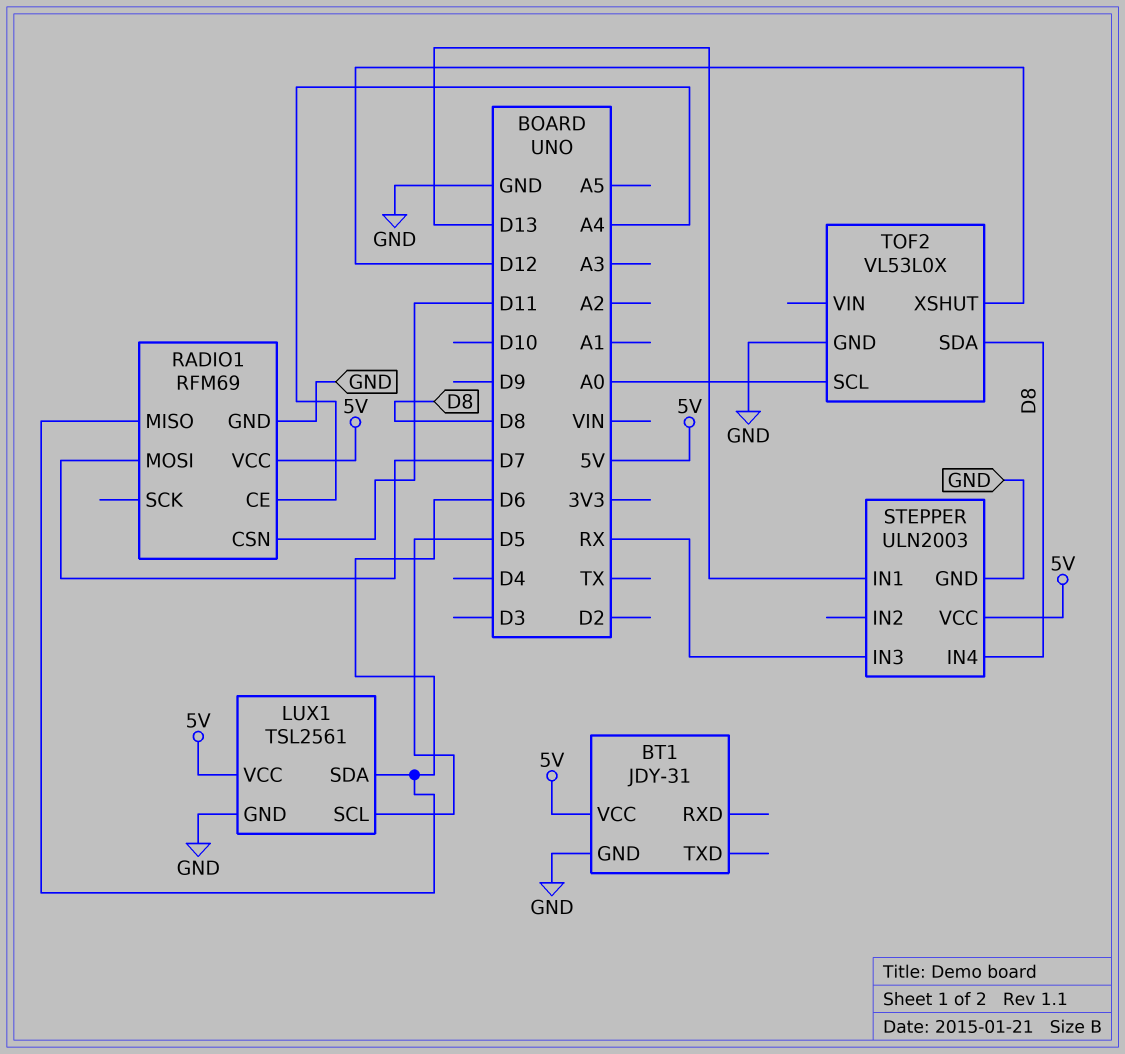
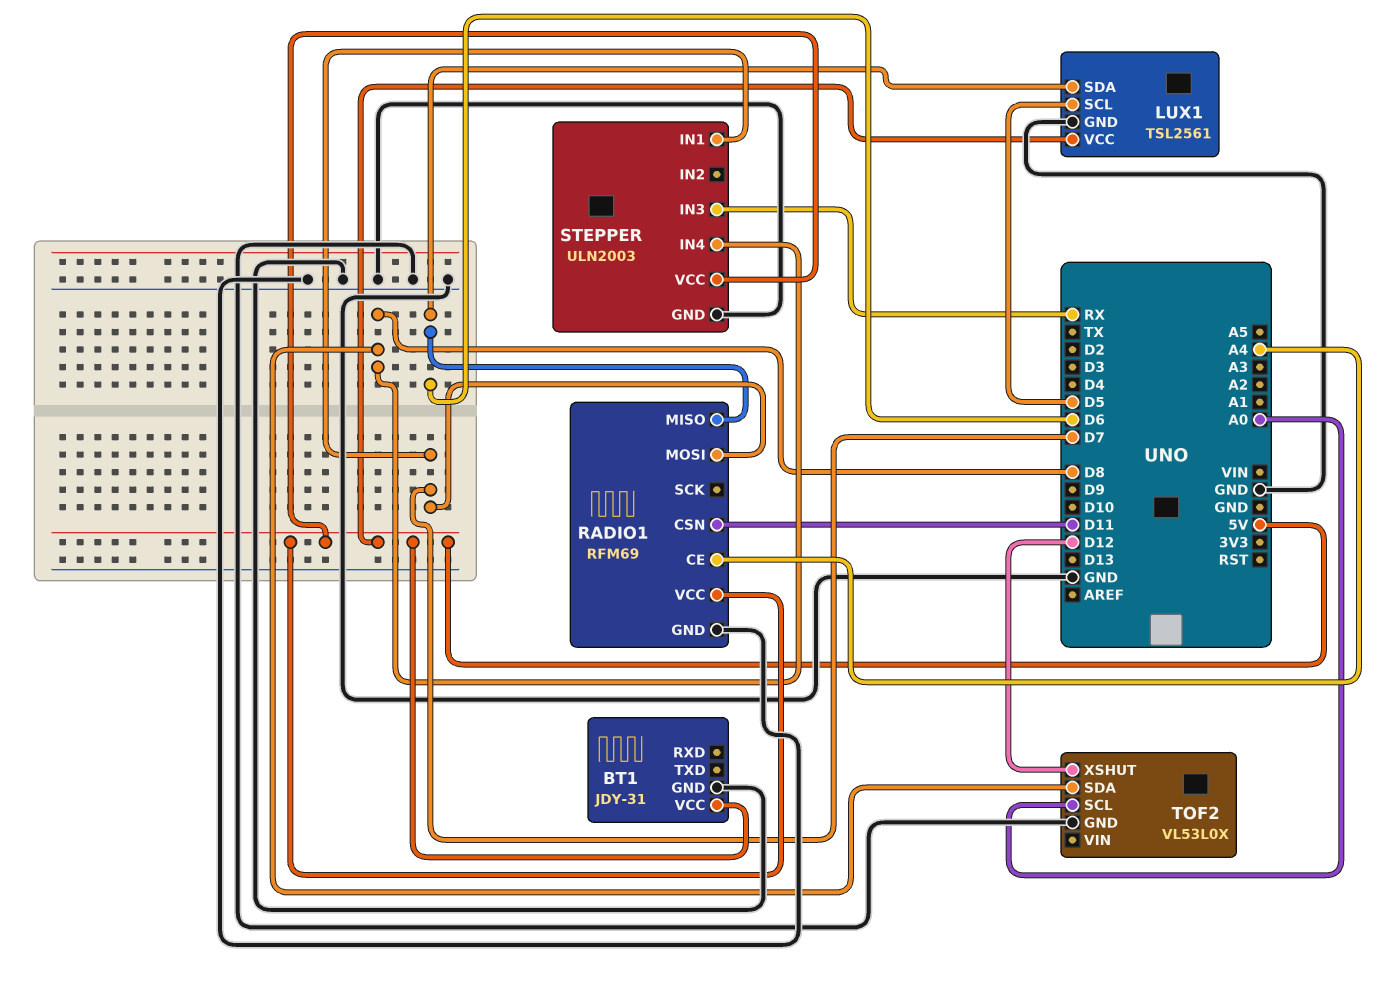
STEPPER pin IN1: D13 -> D7

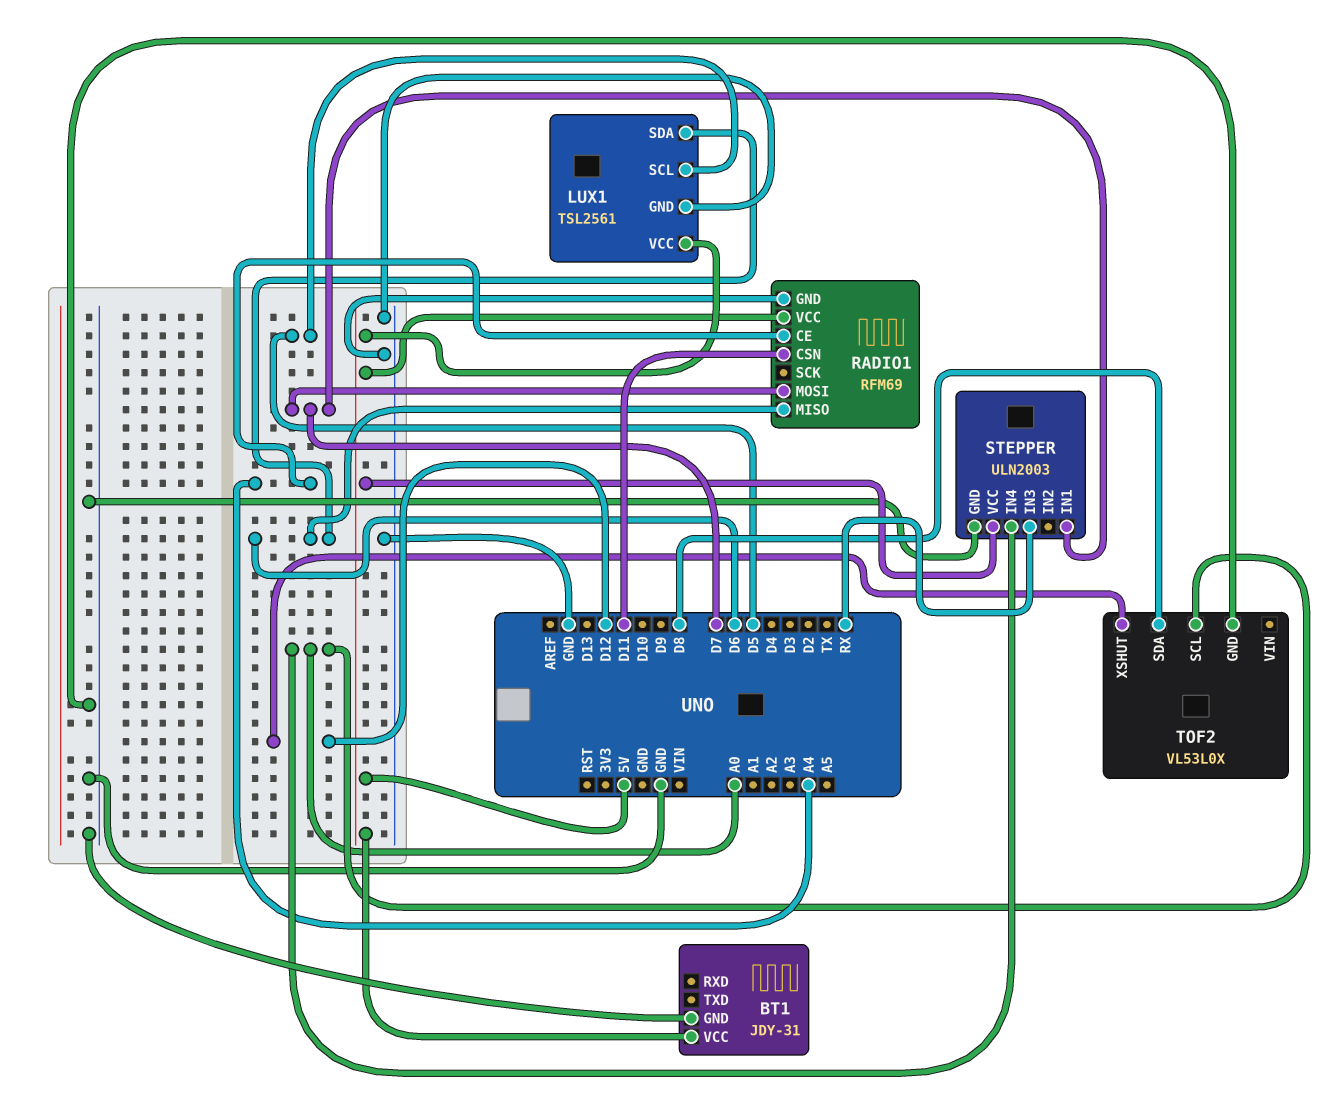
STEPPER pin IN4: D8 -> A0

